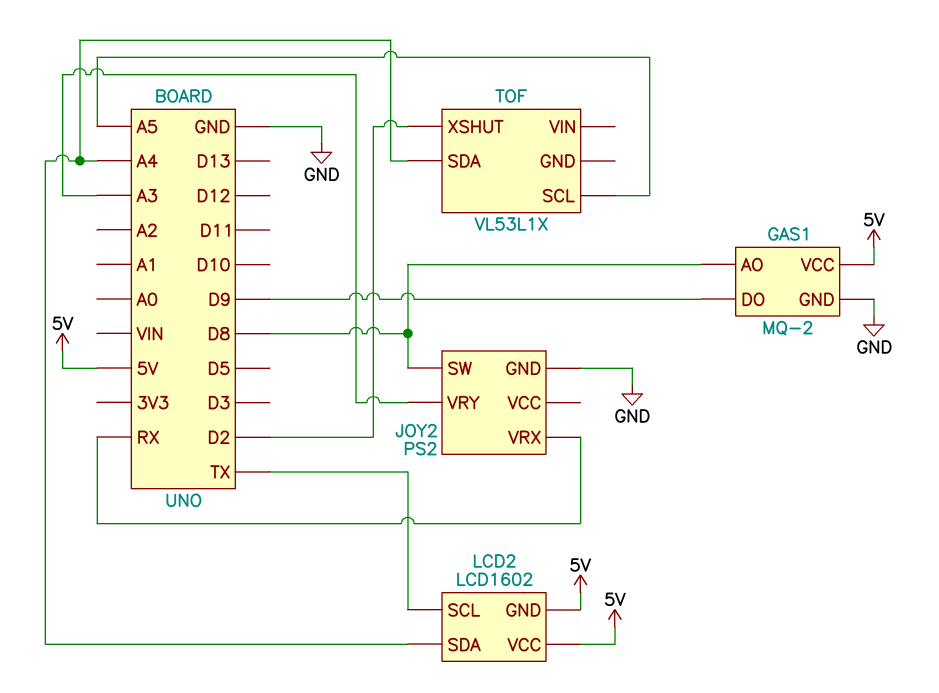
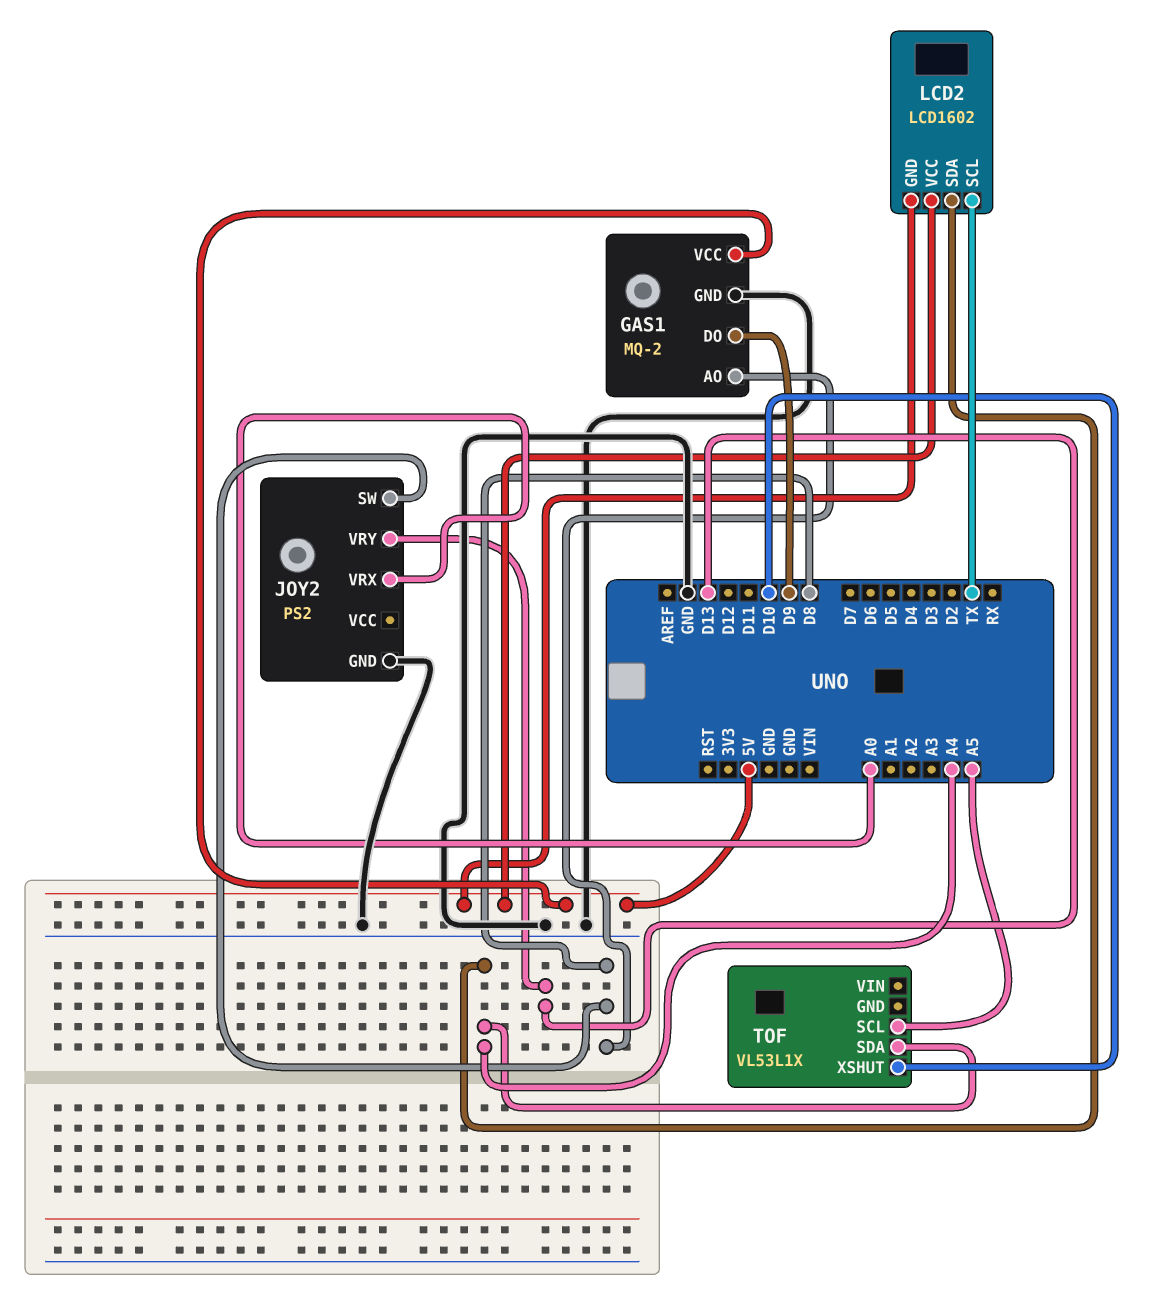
JOY2 pin VRX: RX -> A0
JOY2 pin VRY: A3 -> D13
TOF pin XSHUT: D2 -> D10

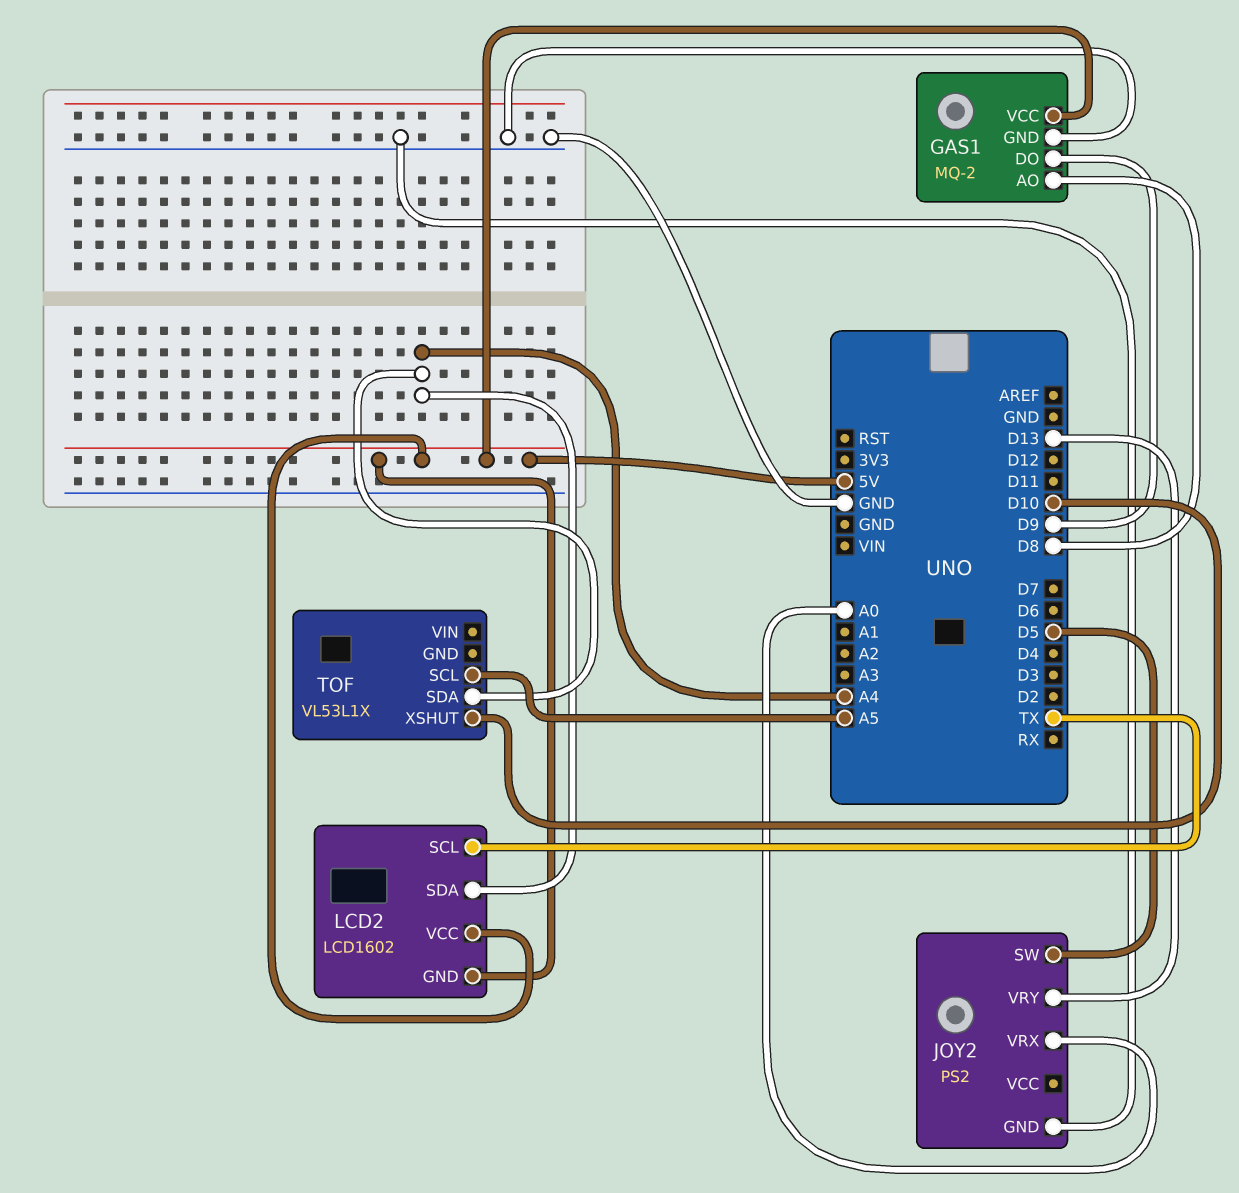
JOY2 pin SW: D8 -> D5

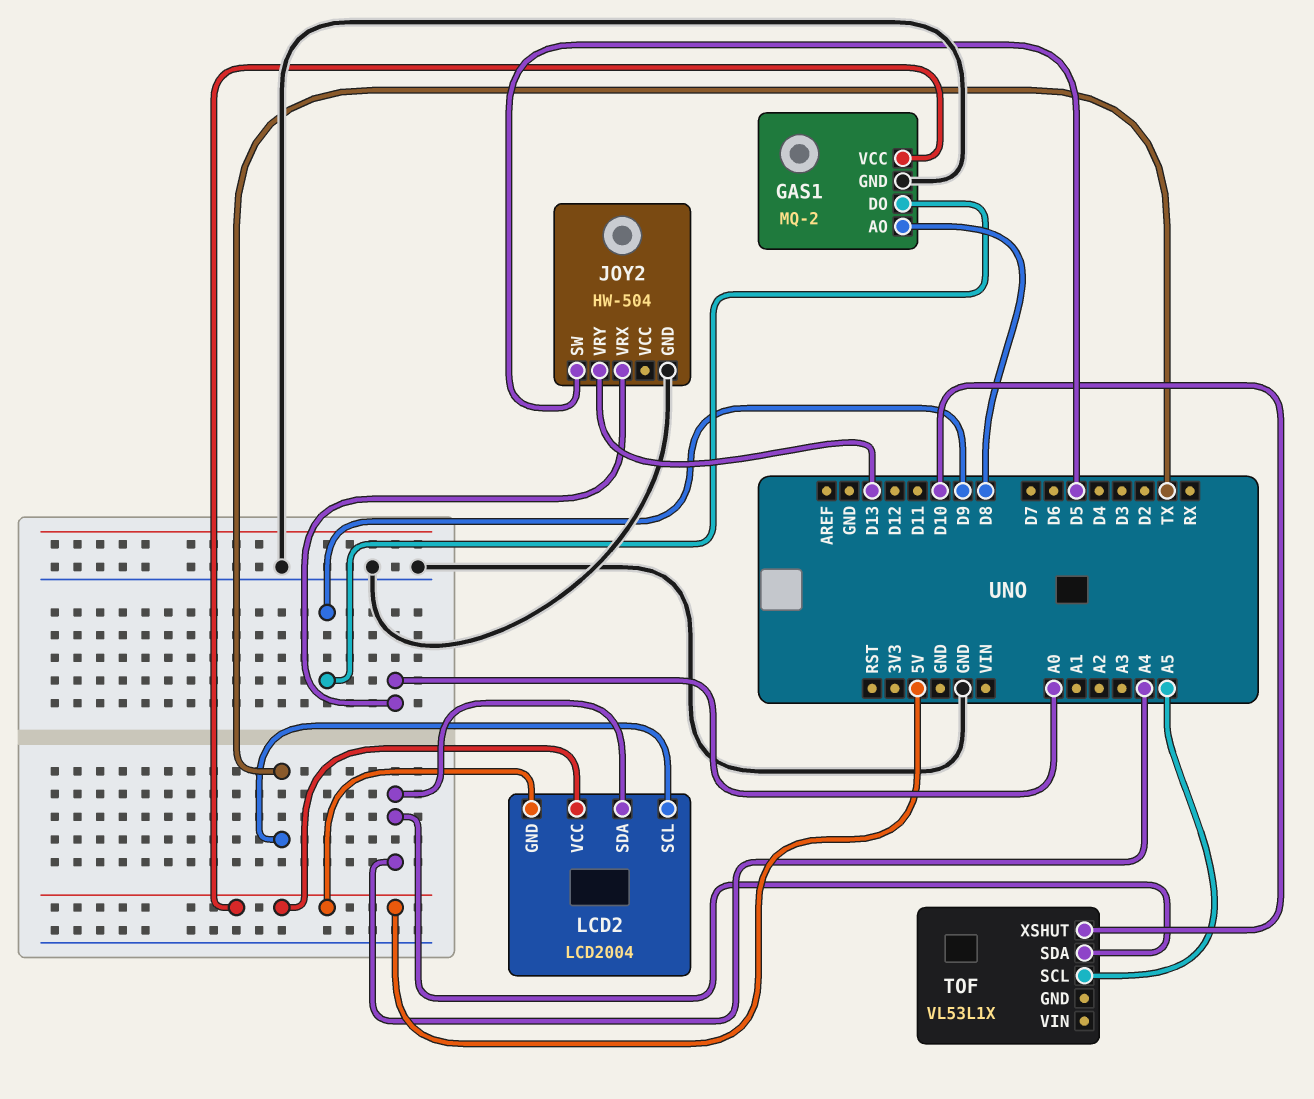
JOY2: PS2 -> HW-504
LCD2: LCD1602 -> LCD2004

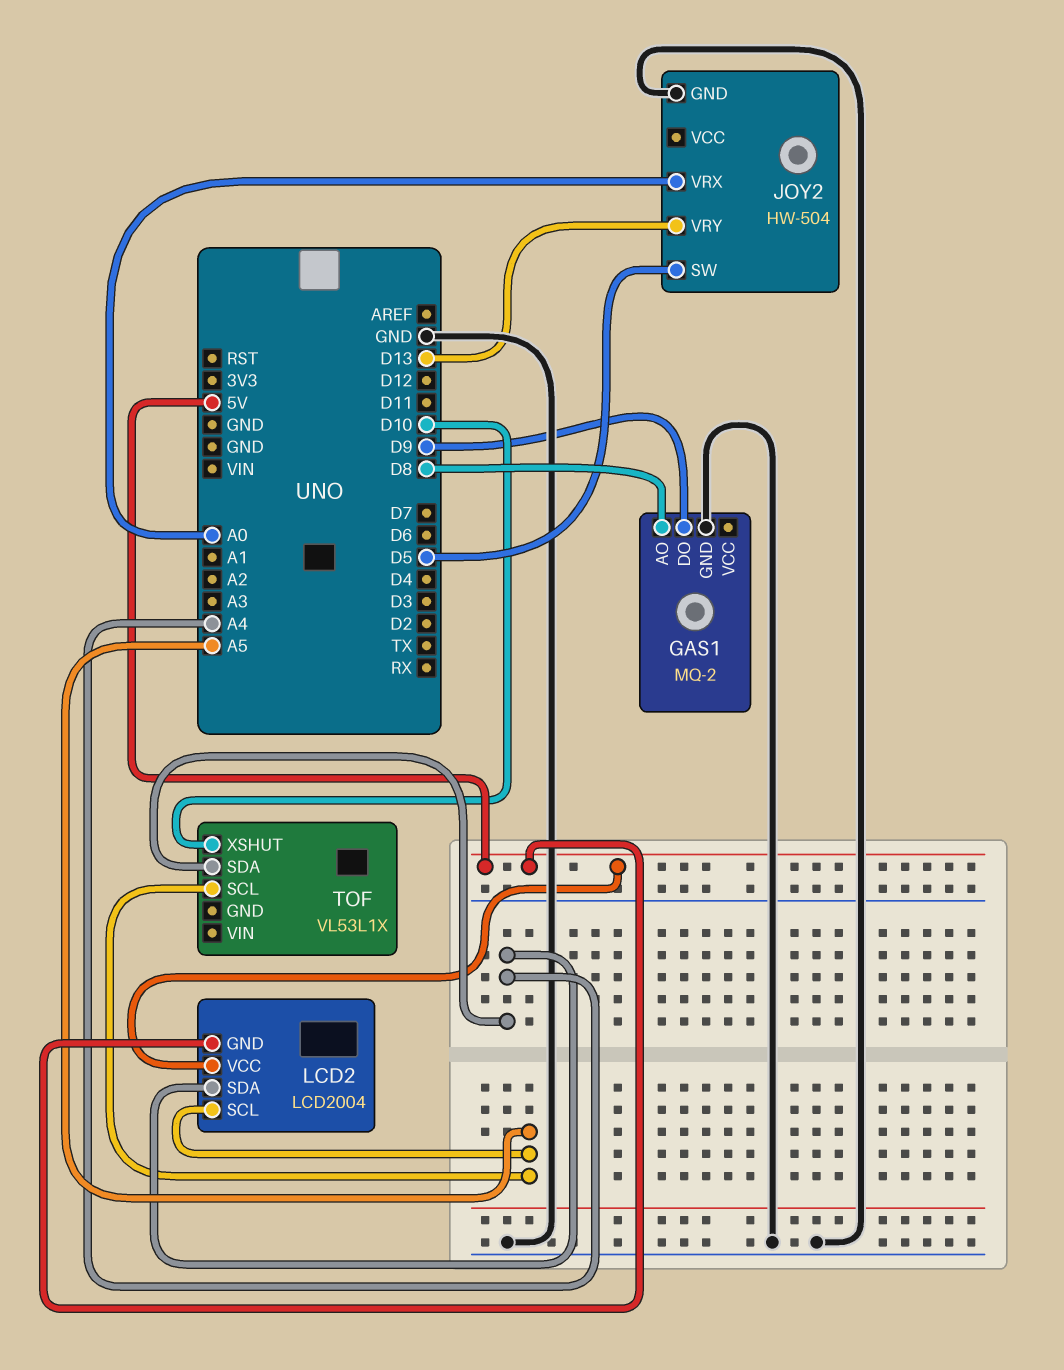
GAS1 pin VCC: 5V -> none
LCD2 pin SCL: TX -> A5

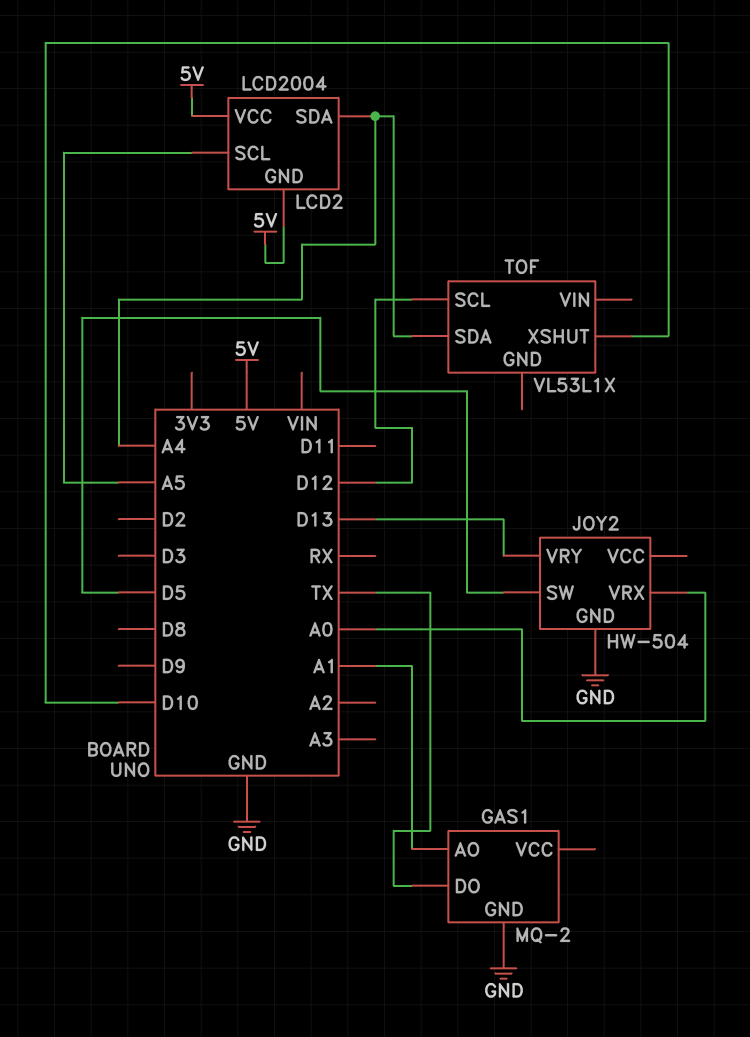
GAS1 pin AO: D8 -> A1
GAS1 pin DO: D9 -> TX
TOF pin SCL: A5 -> D12

